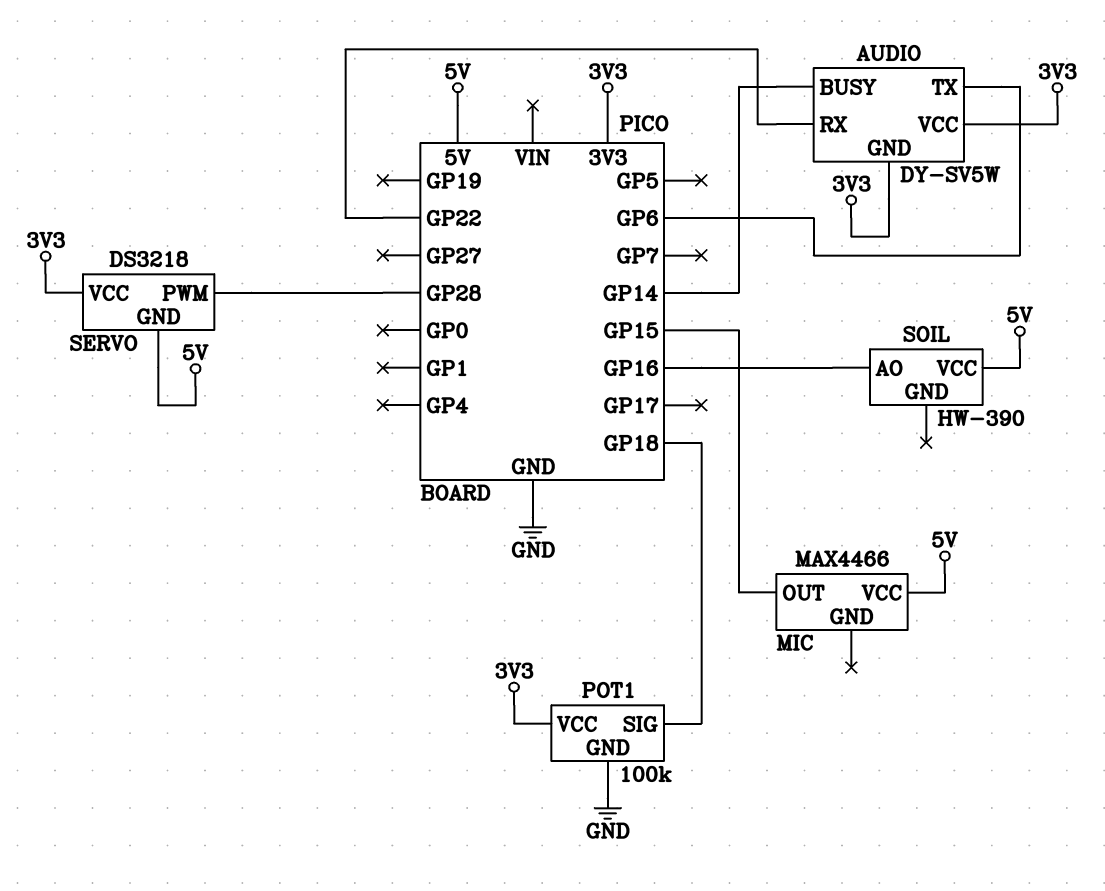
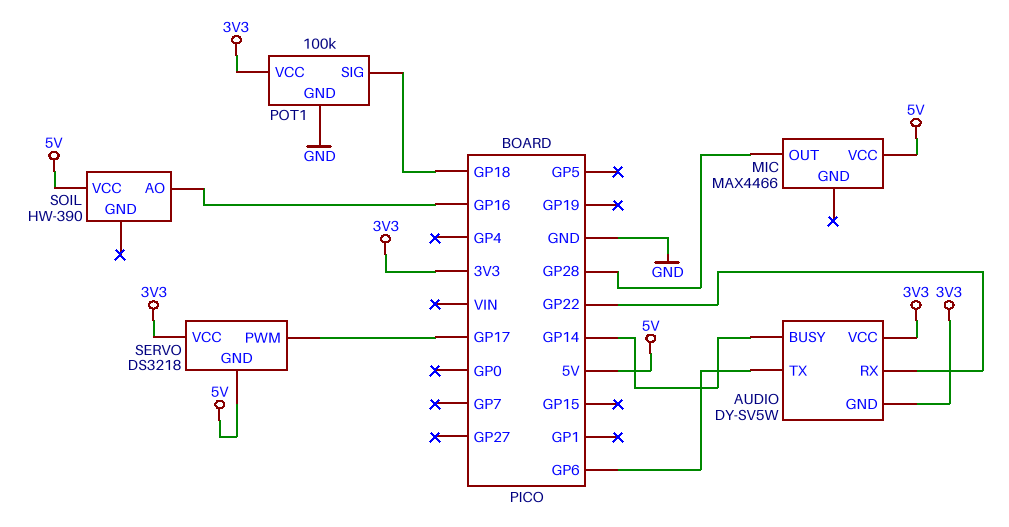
MIC pin OUT: GP15 -> GP28
SERVO pin PWM: GP28 -> GP17

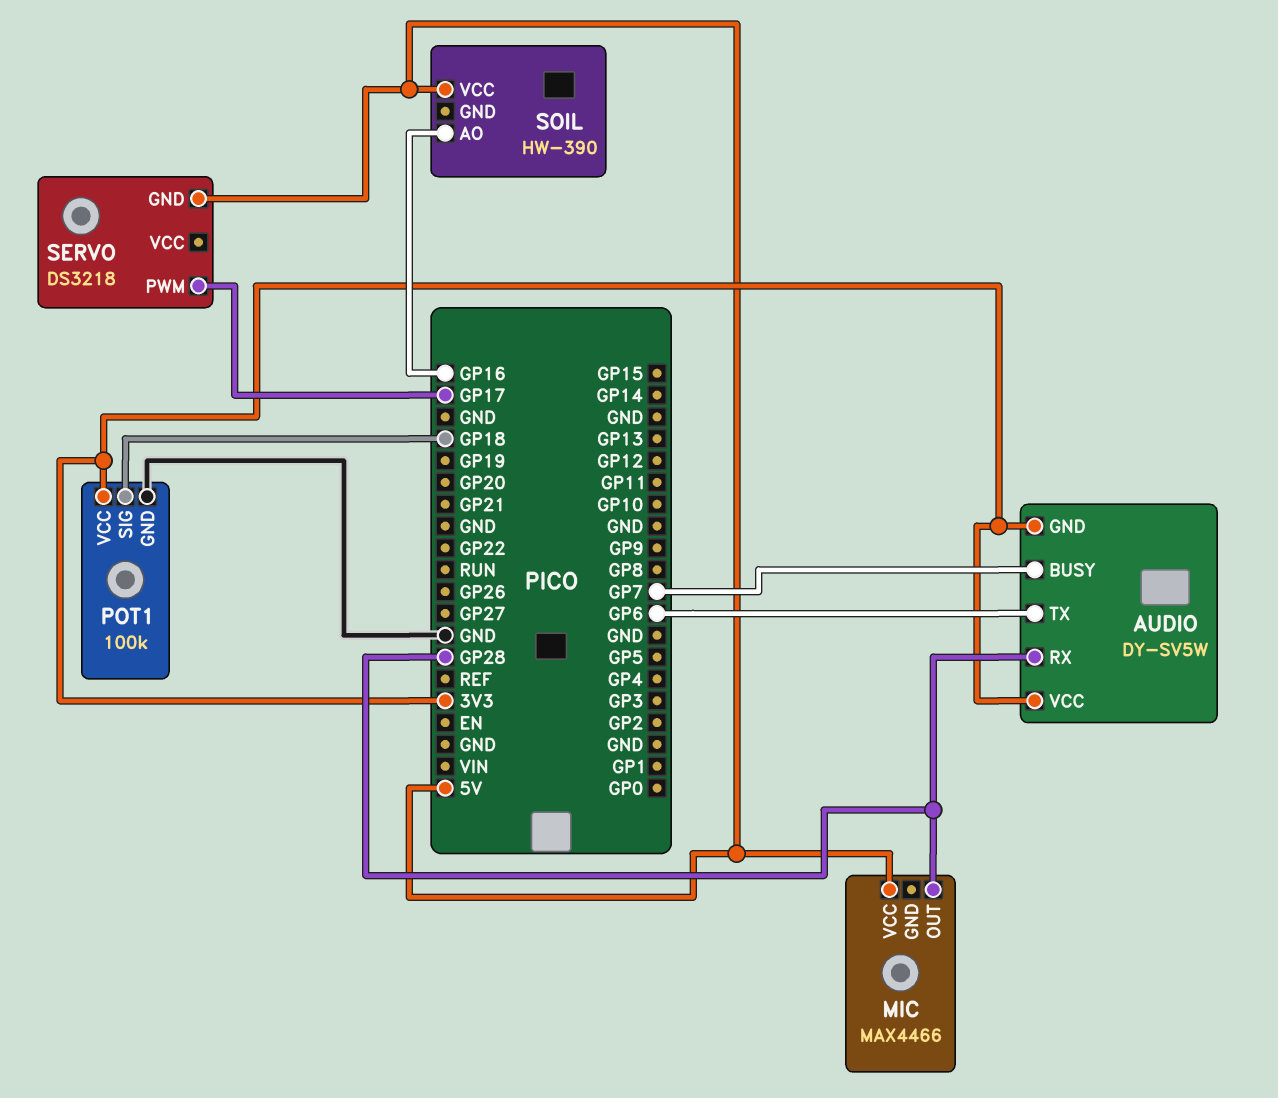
AUDIO pin BUSY: GP14 -> GP7
AUDIO pin RX: GP22 -> GP28
SERVO pin VCC: 3V3 -> none

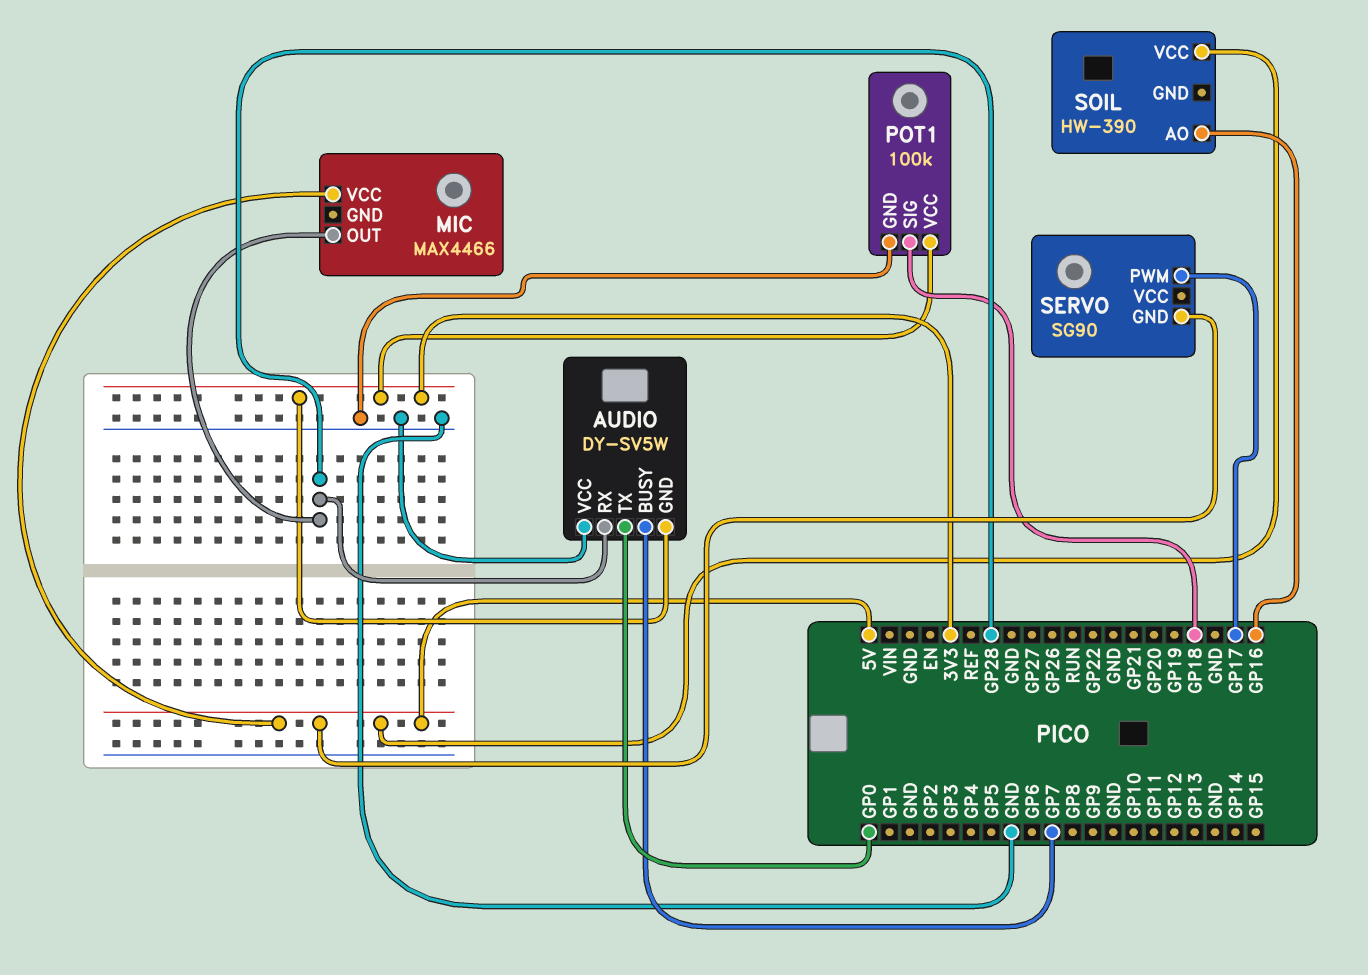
AUDIO pin TX: GP6 -> GP0
AUDIO pin VCC: 3V3 -> GND
SERVO: DS3218 -> SG90

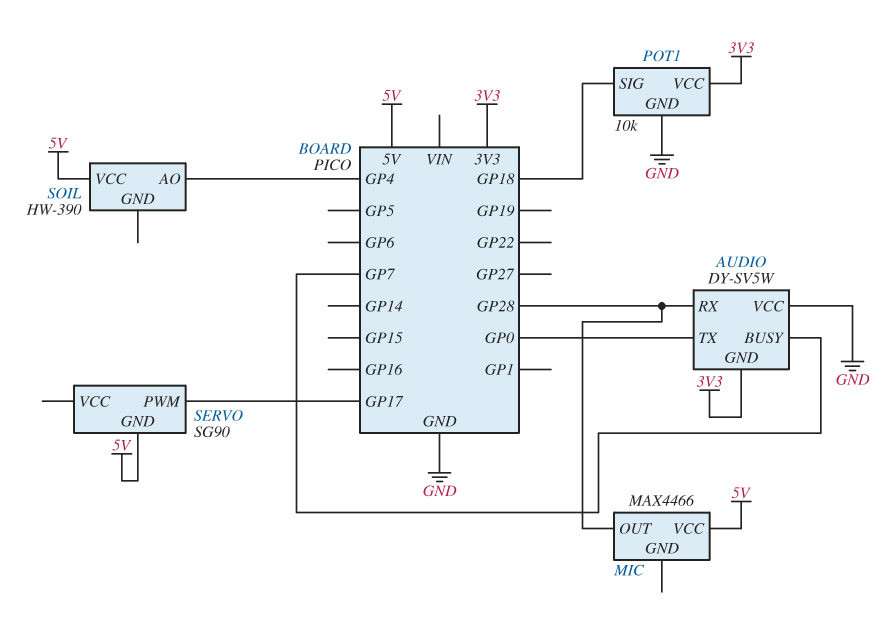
POT1: 100k -> 10k
SOIL pin AO: GP16 -> GP4

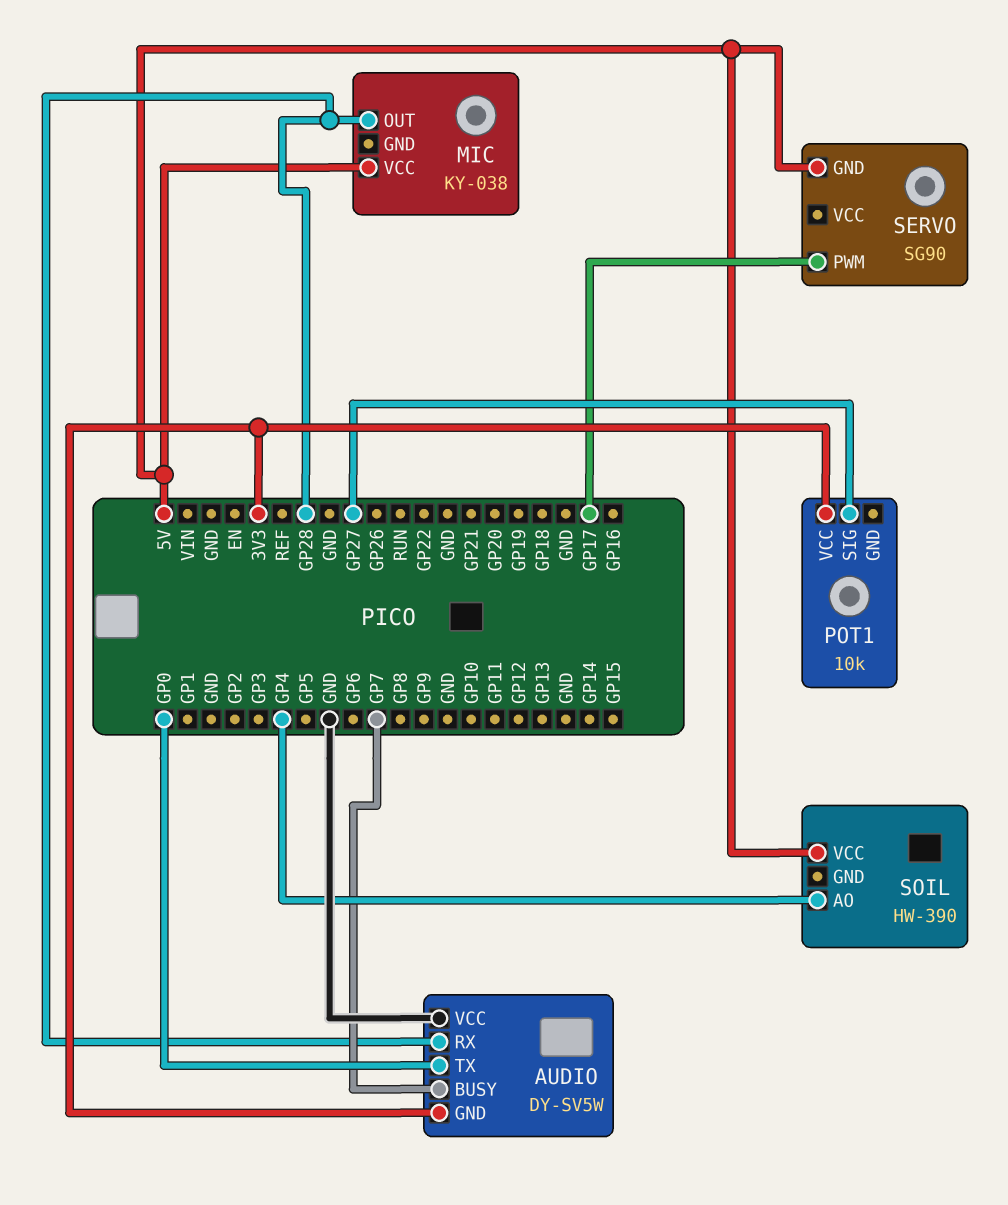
MIC: MAX4466 -> KY-038
POT1 pin GND: GND -> none
POT1 pin SIG: GP18 -> GP27

